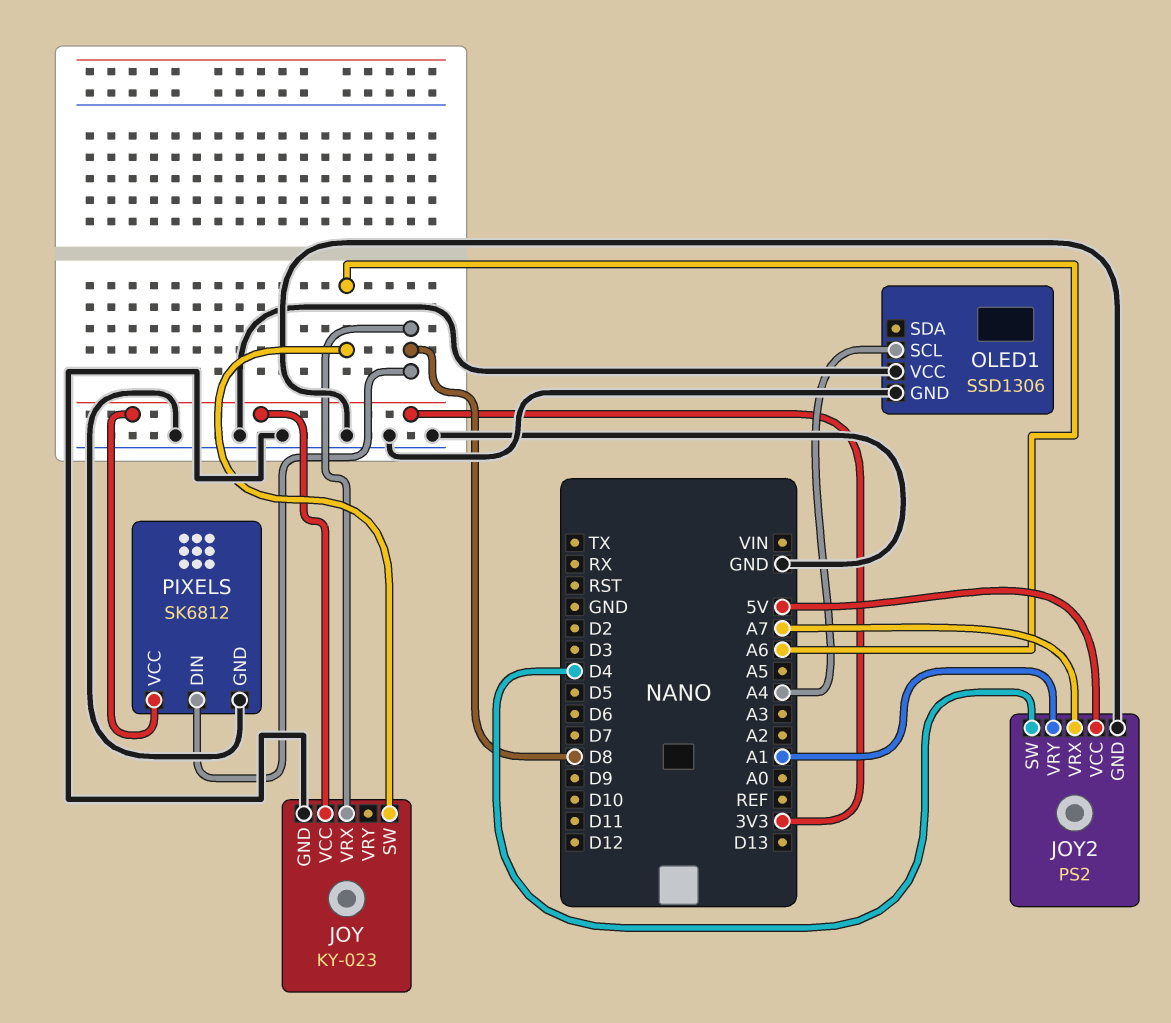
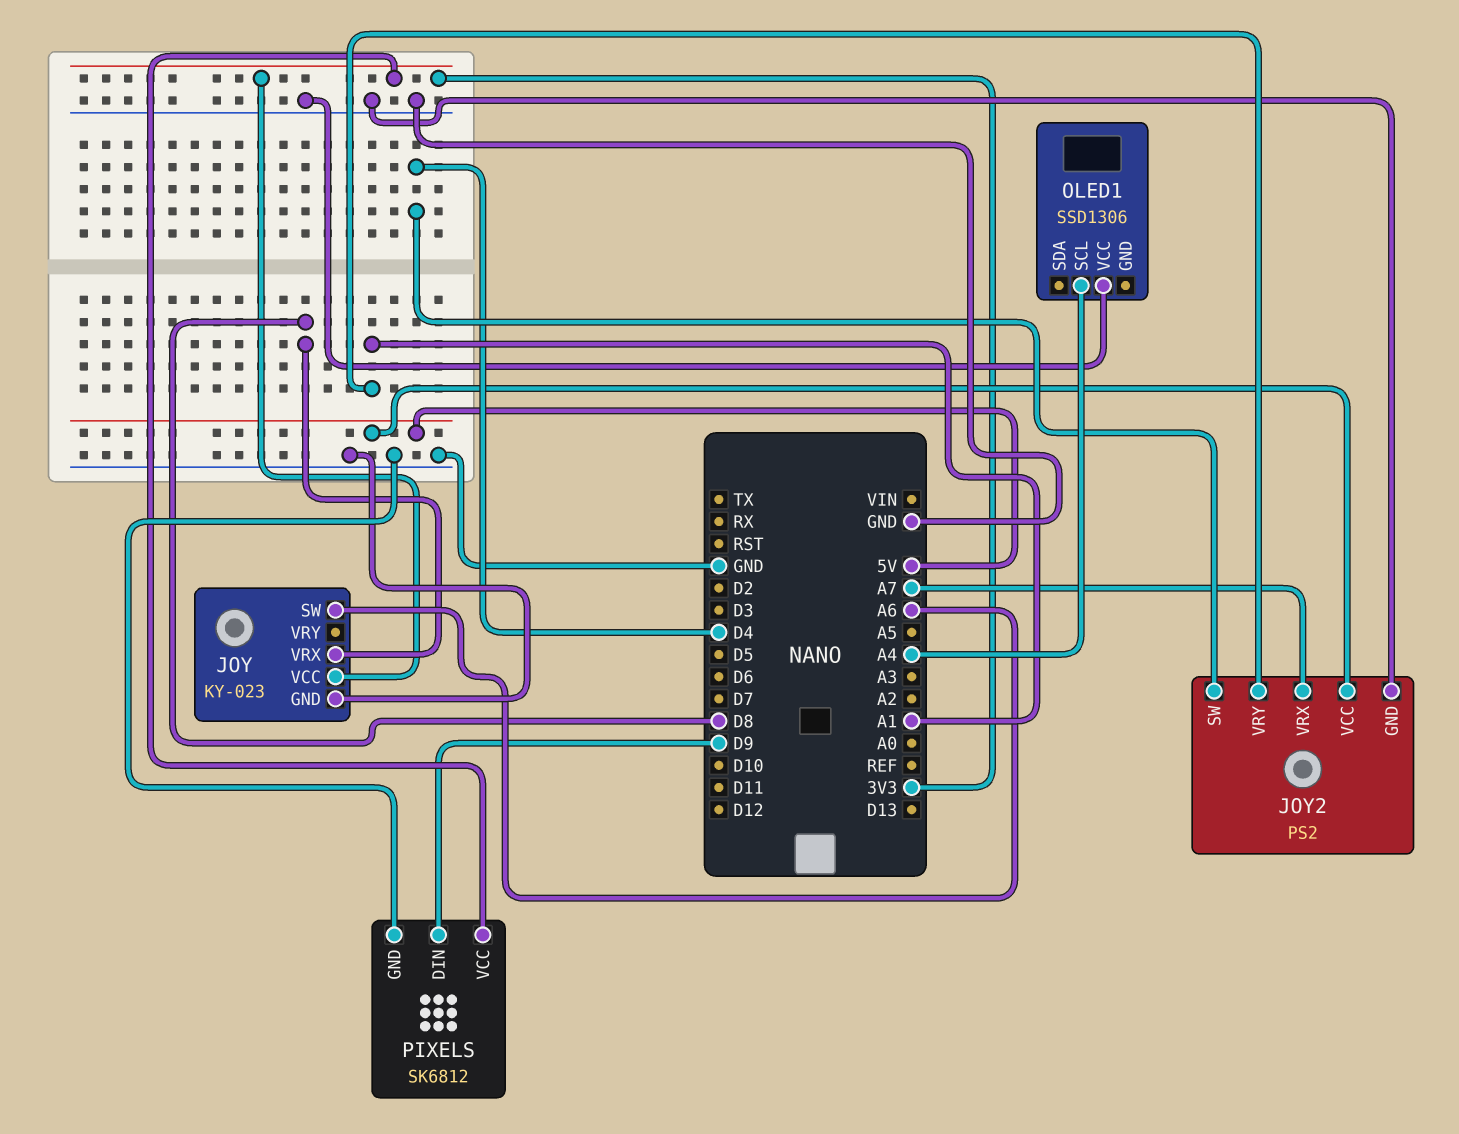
OLED1 pin GND: GND -> none
PIXELS pin DIN: D8 -> D9

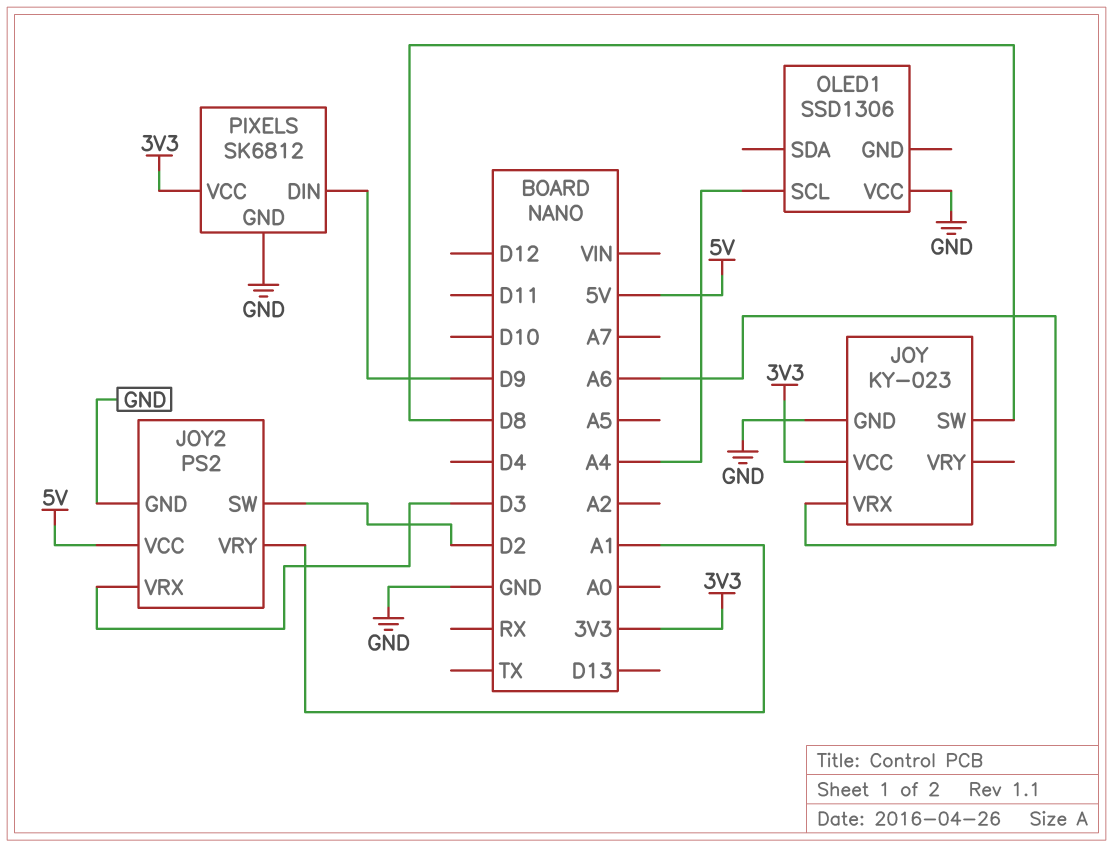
JOY pin SW: A6 -> D8
JOY pin VRX: D8 -> A6
JOY2 pin SW: D4 -> D2
JOY2 pin VRX: A7 -> D3

